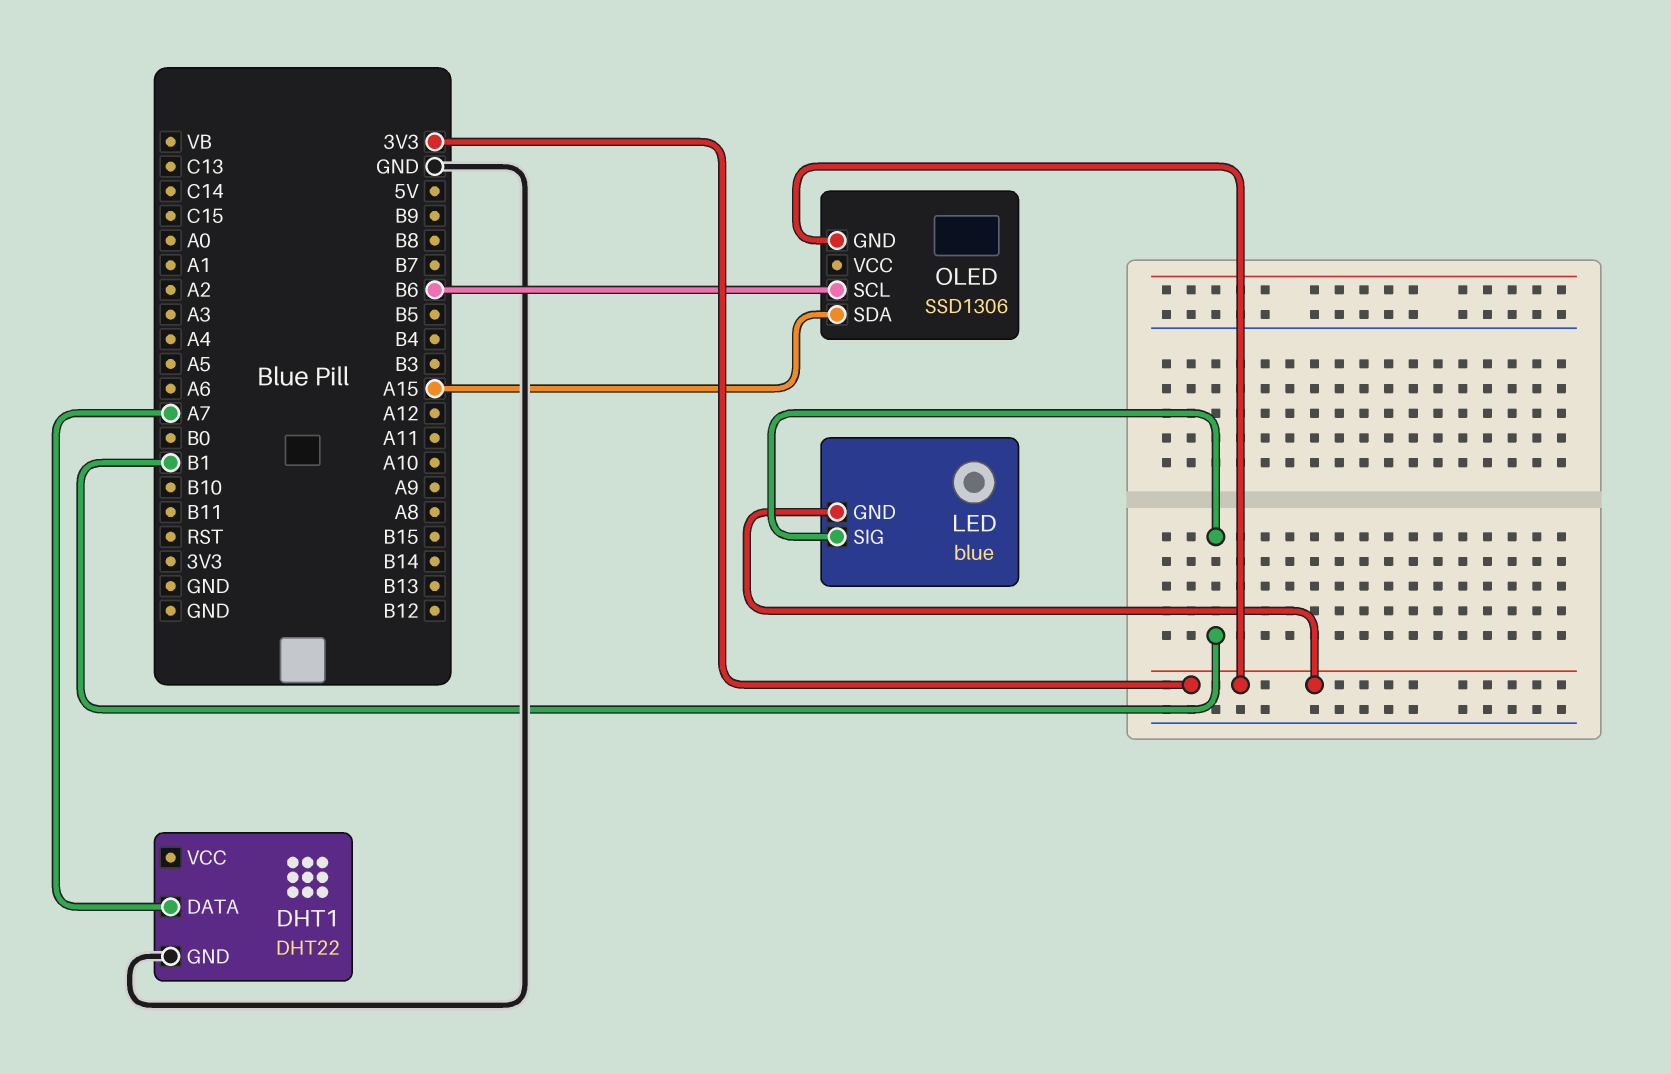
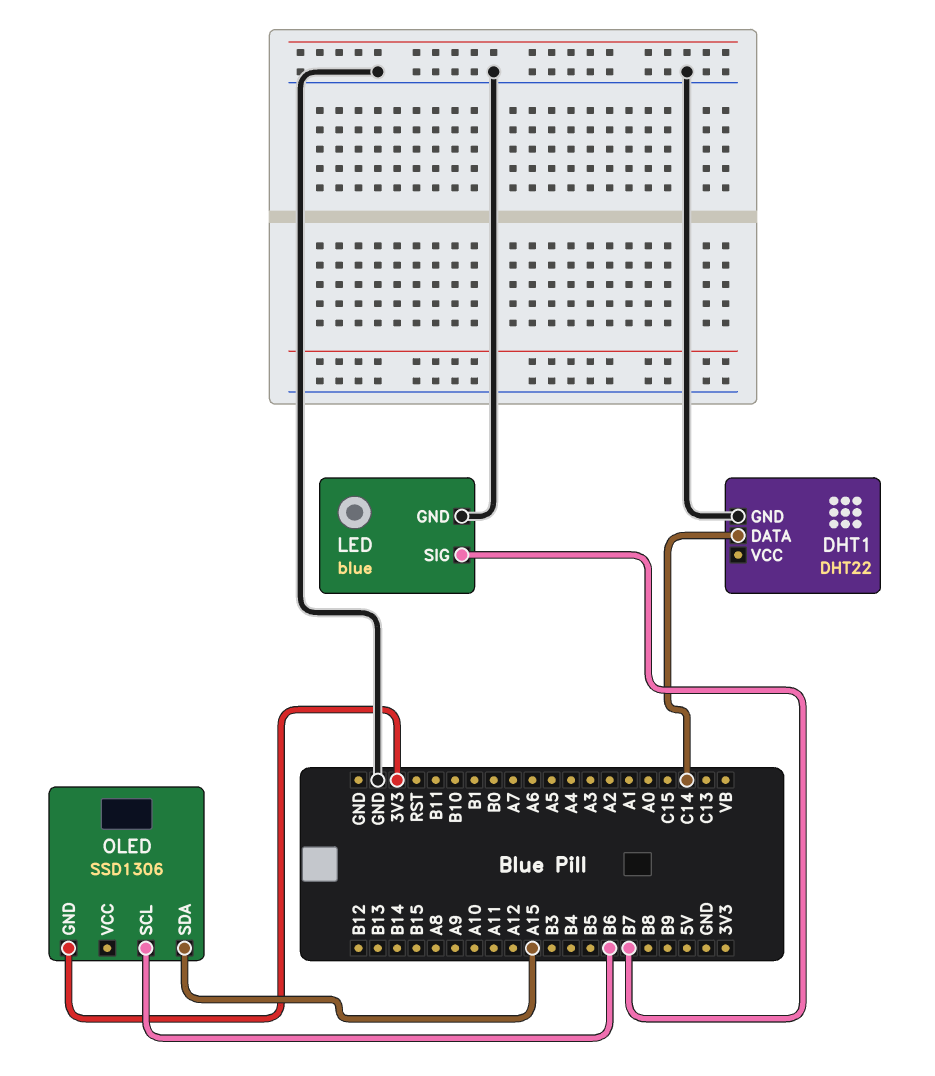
DHT1 pin DATA: A7 -> C14
LED pin GND: 3V3 -> GND
LED pin SIG: B1 -> B7

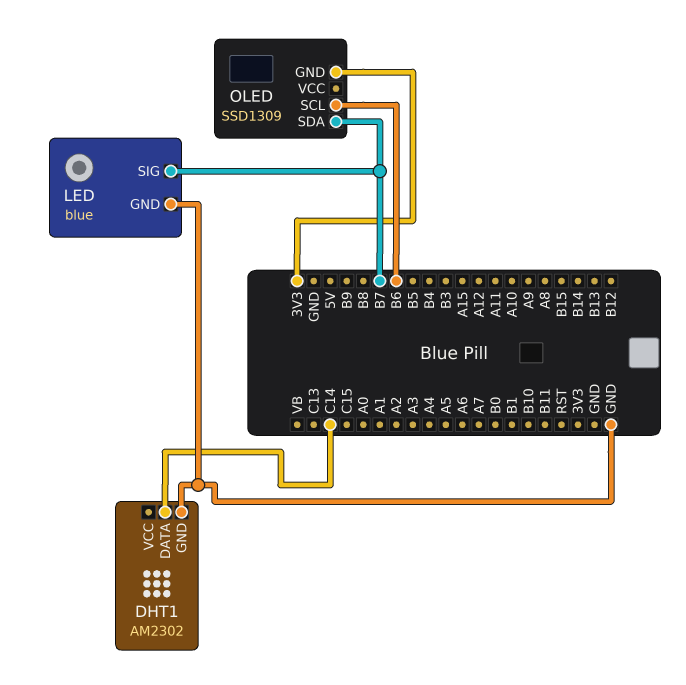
DHT1: DHT22 -> AM2302
OLED: SSD1306 -> SSD1309
OLED pin SDA: A15 -> B7

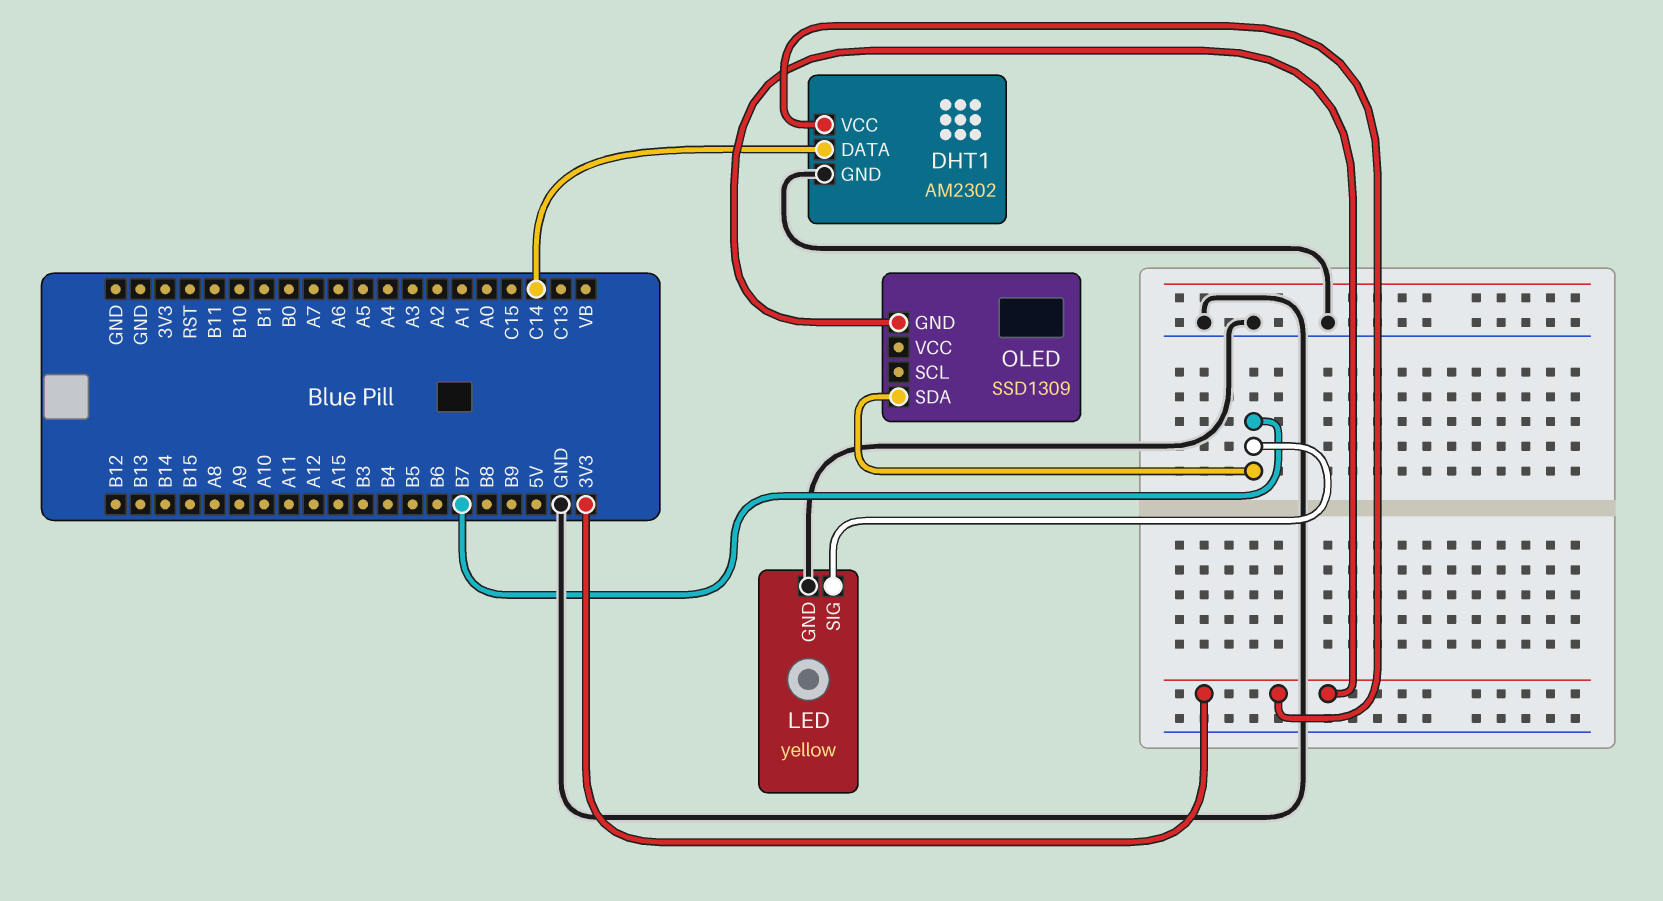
DHT1 pin VCC: none -> 3V3
LED: blue -> yellow
OLED pin SCL: B6 -> none

